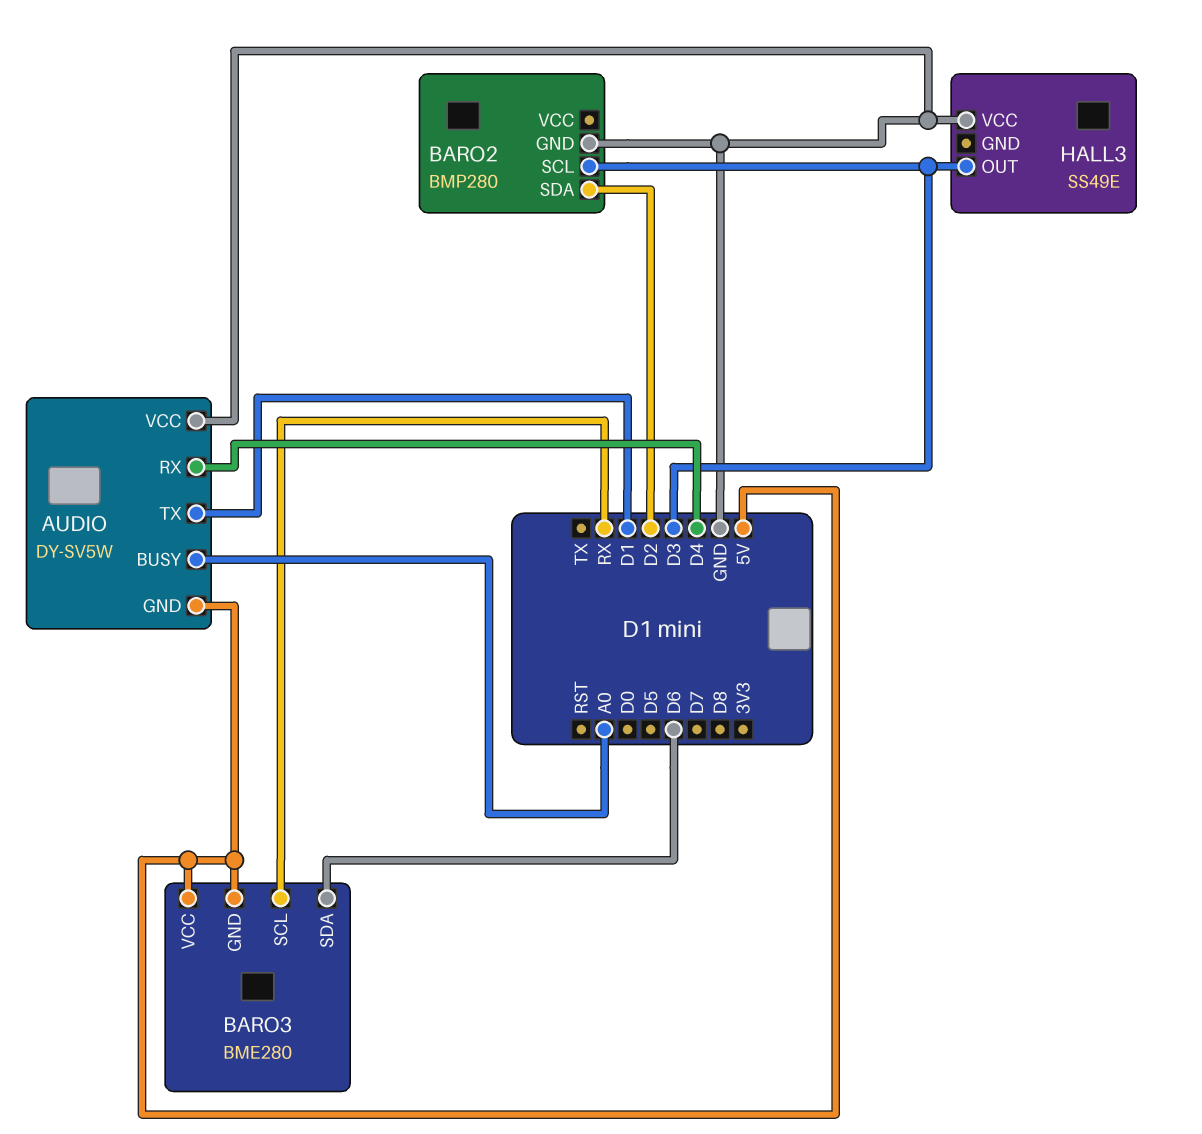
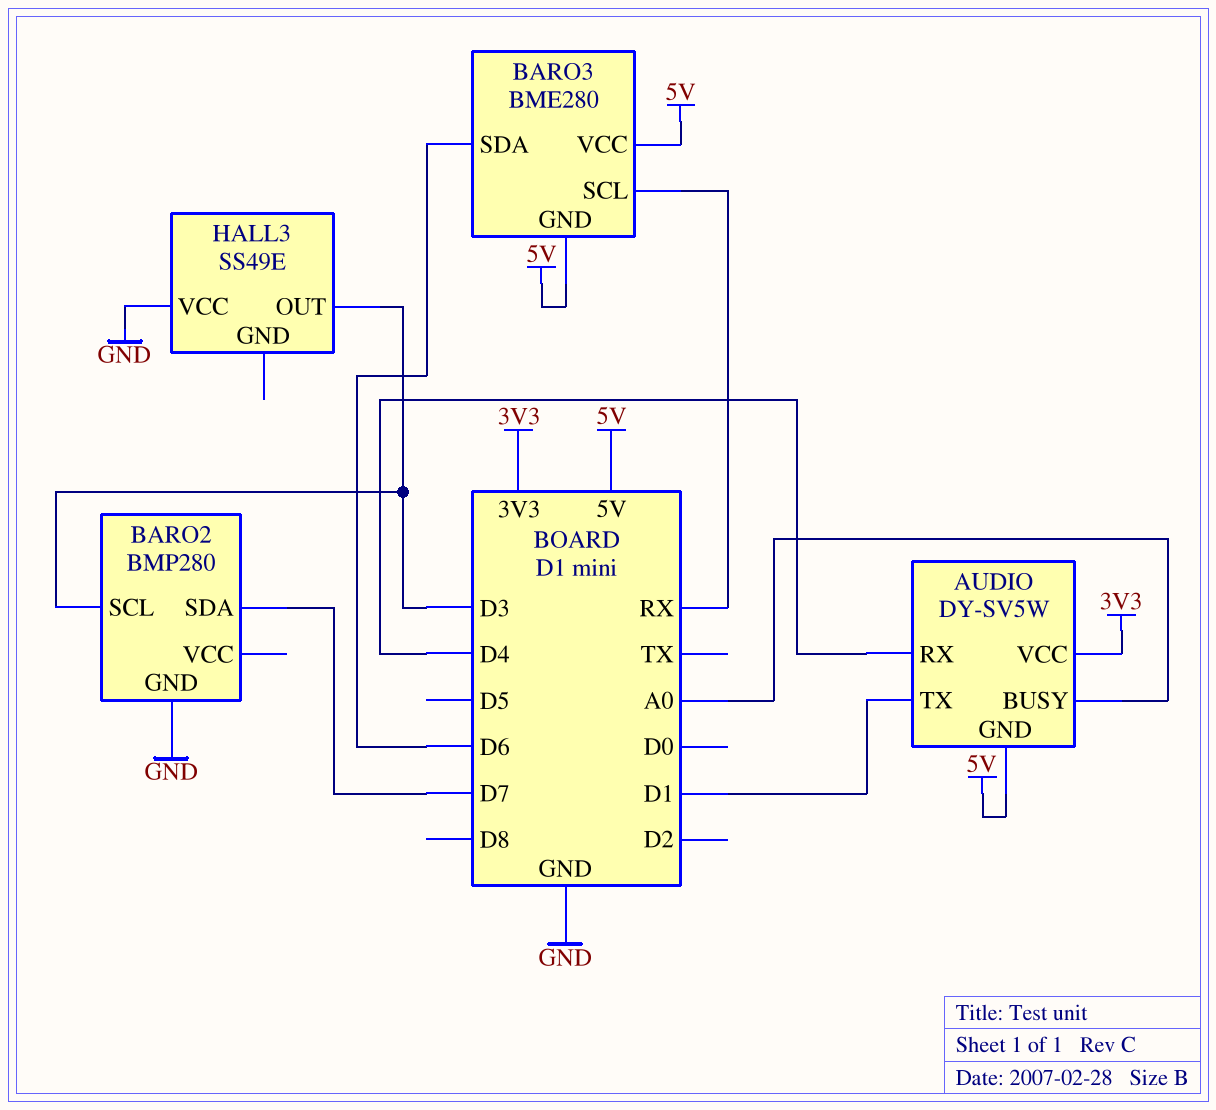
AUDIO pin VCC: GND -> 3V3
BARO2 pin SDA: D2 -> D7

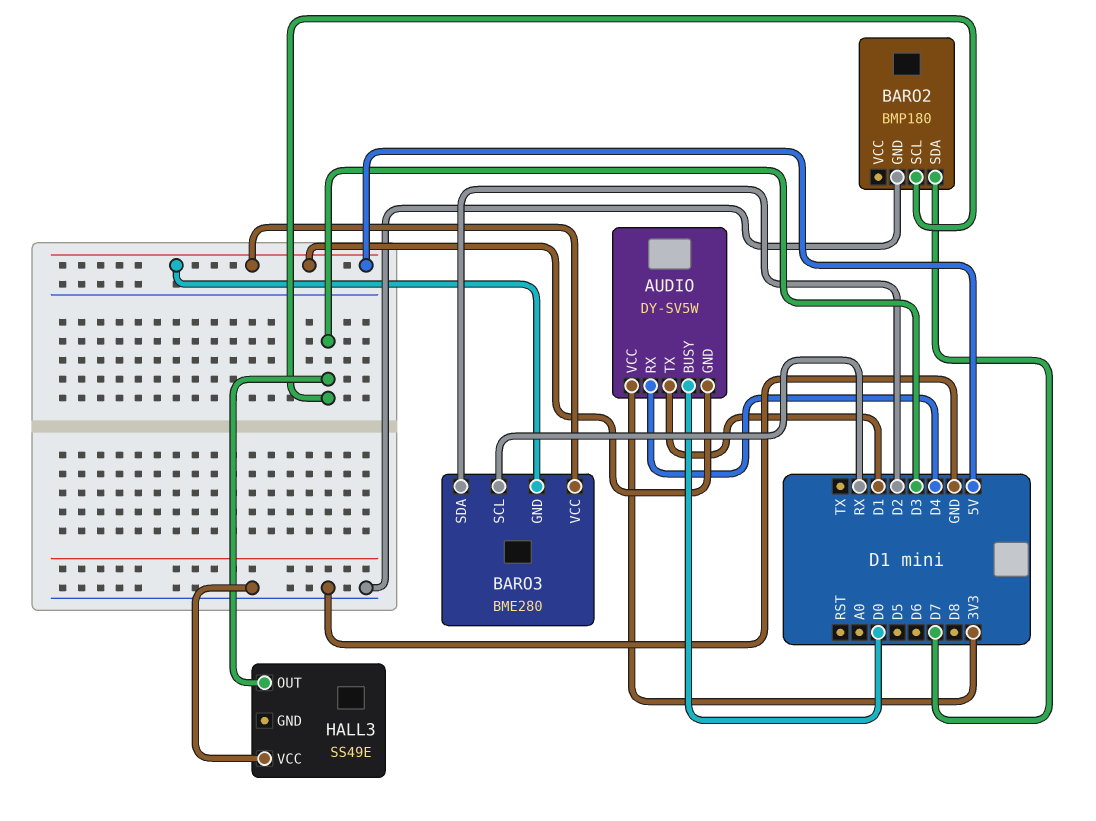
AUDIO pin BUSY: A0 -> D0
BARO2: BMP280 -> BMP180
BARO3 pin SDA: D6 -> D2

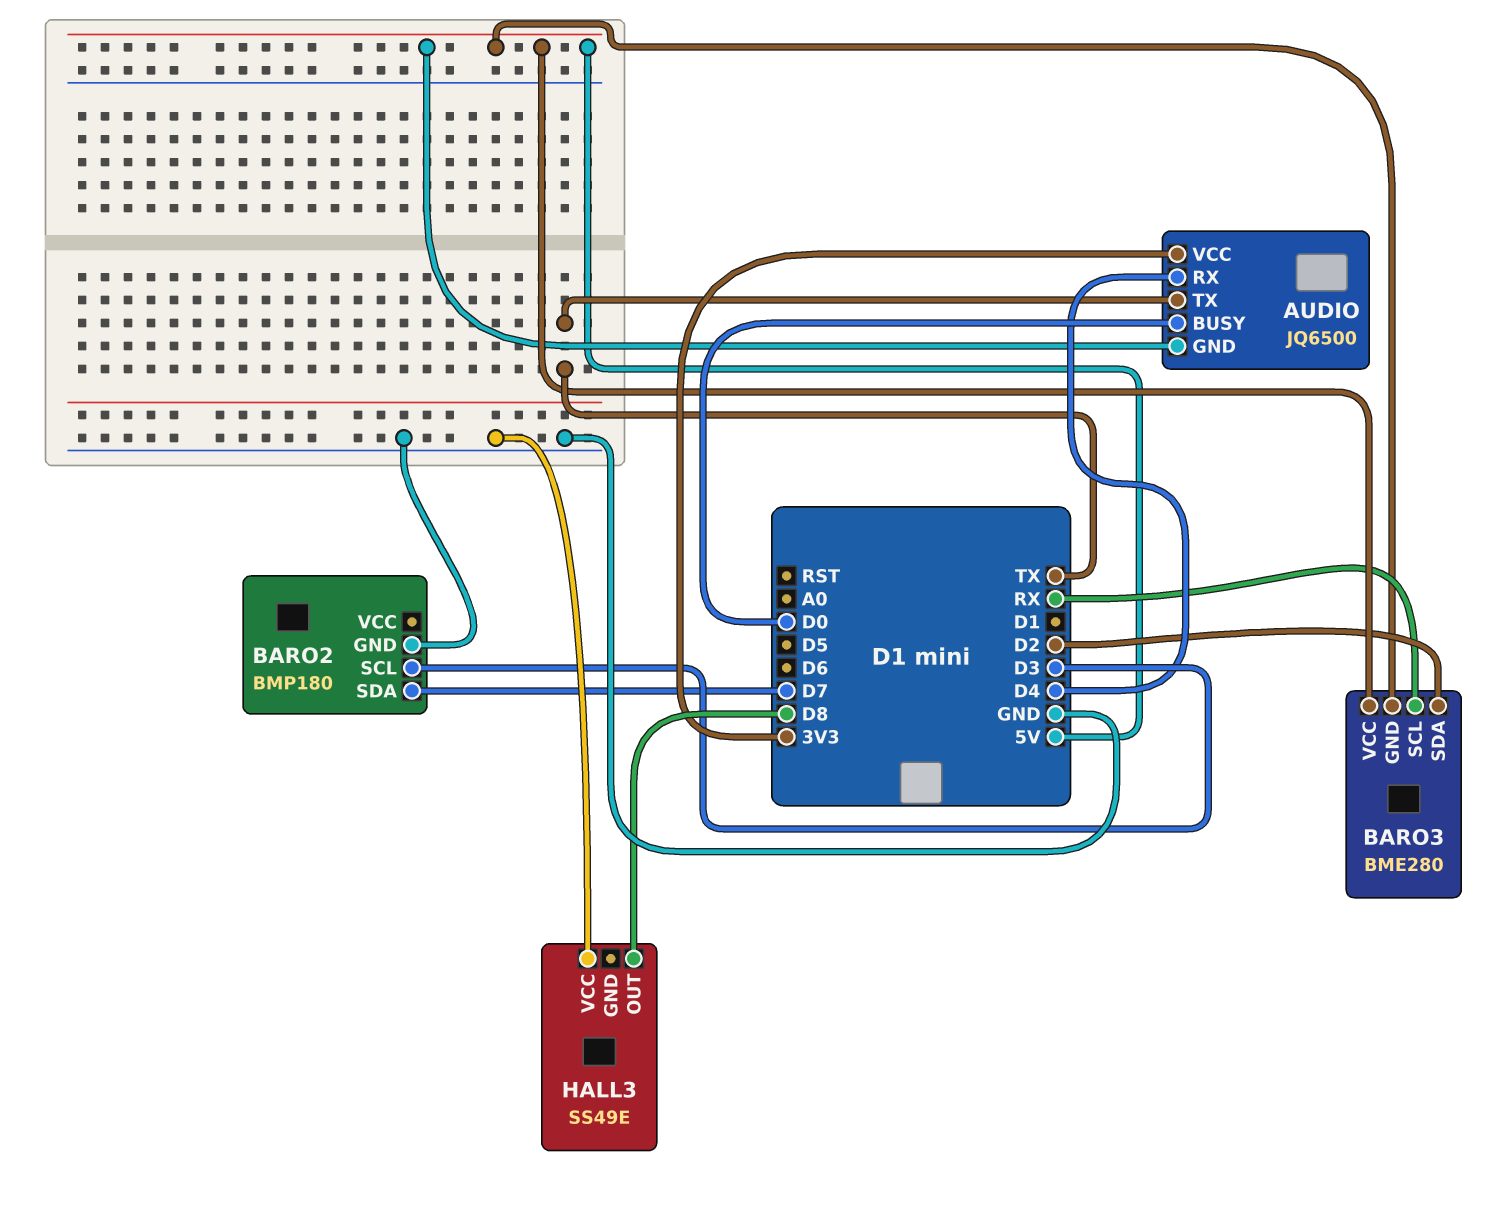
AUDIO: DY-SV5W -> JQ6500
AUDIO pin TX: D1 -> TX
HALL3 pin OUT: D3 -> D8

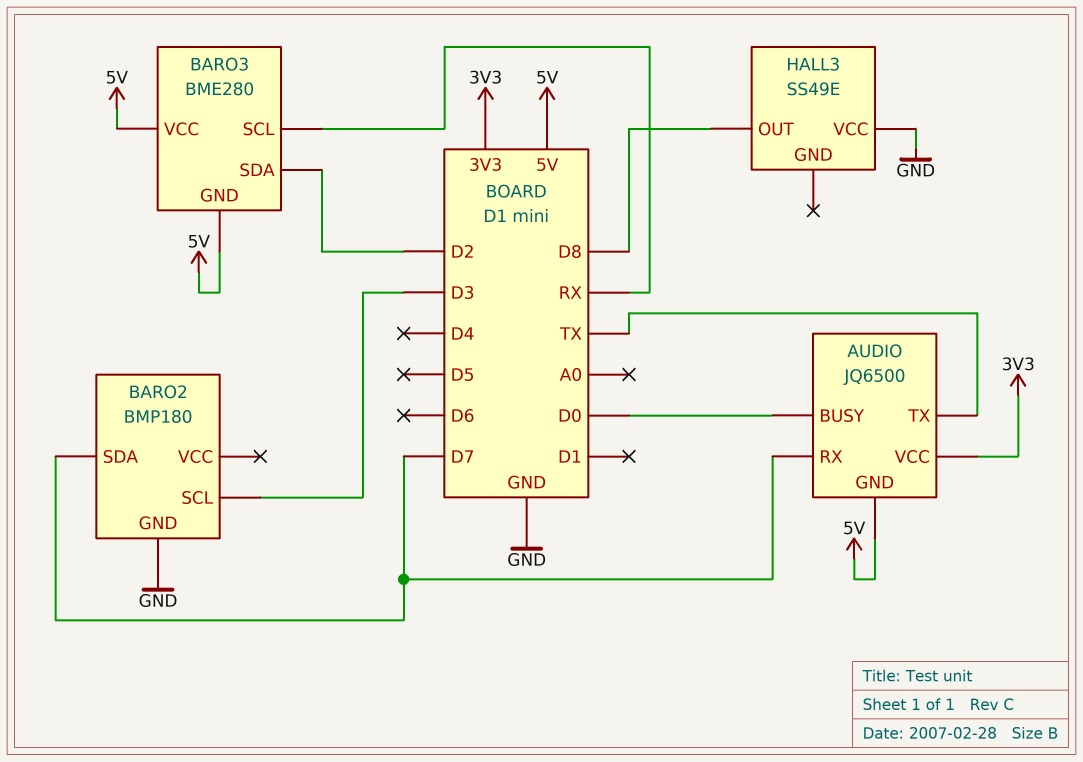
AUDIO pin RX: D4 -> D7

